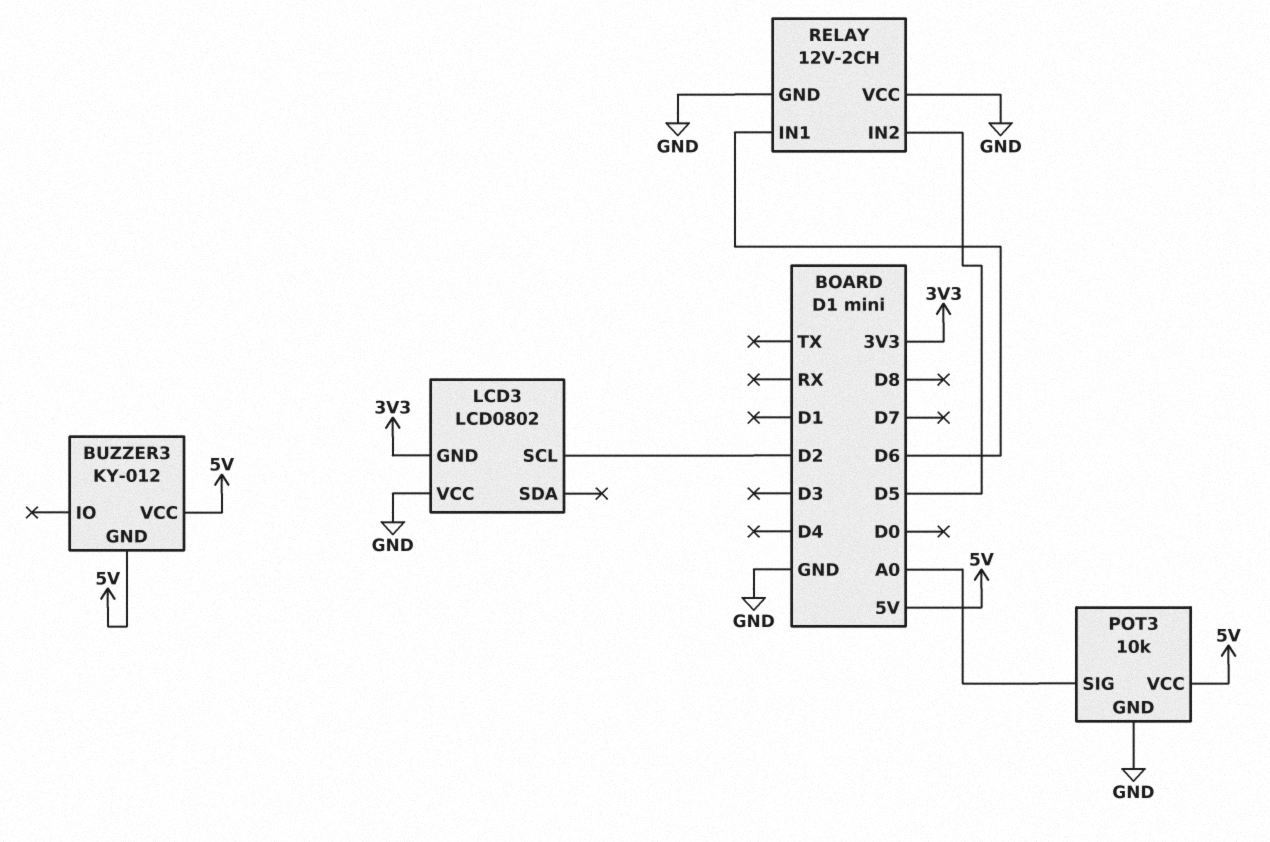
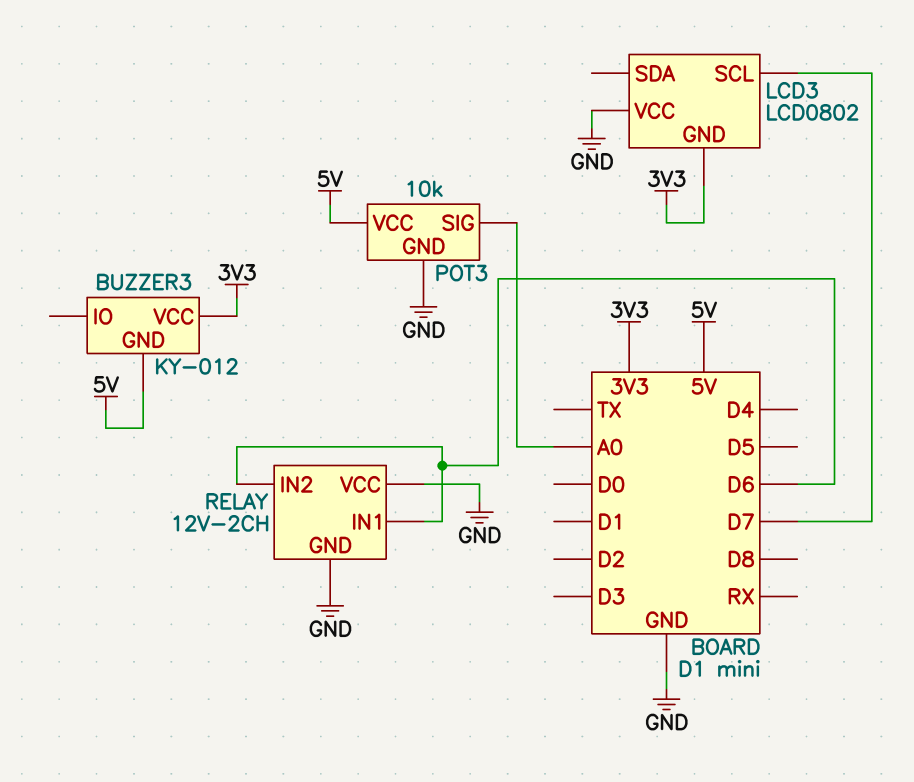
BUZZER3 pin VCC: 5V -> 3V3
LCD3 pin SCL: D2 -> D7
RELAY pin IN2: D5 -> D6

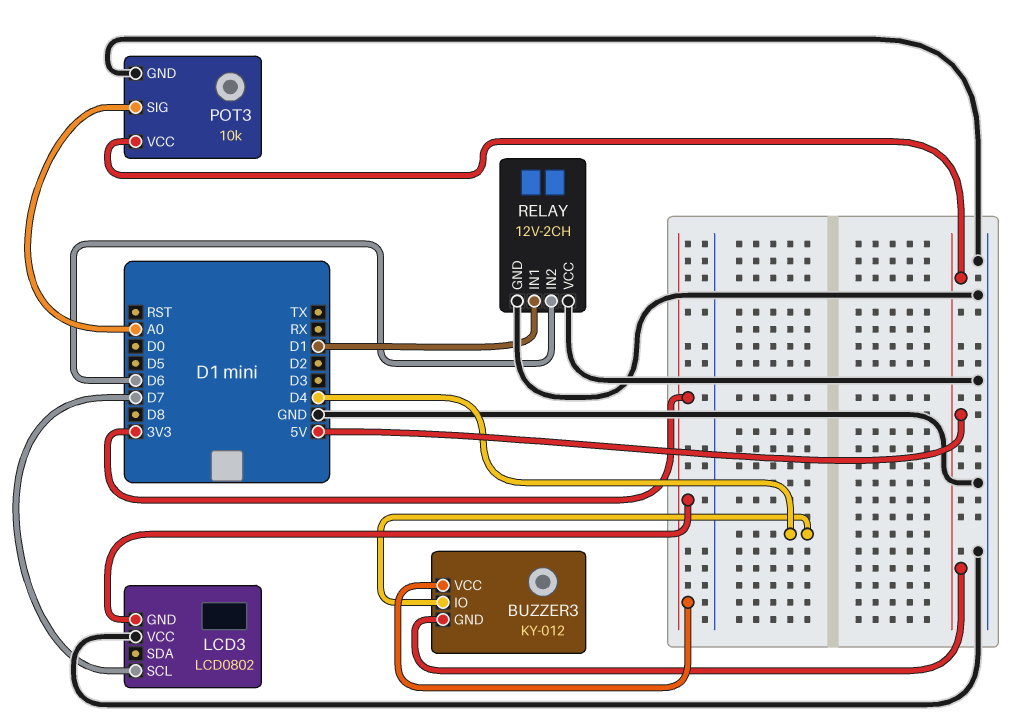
BUZZER3 pin IO: none -> D4
RELAY pin IN1: D6 -> D1

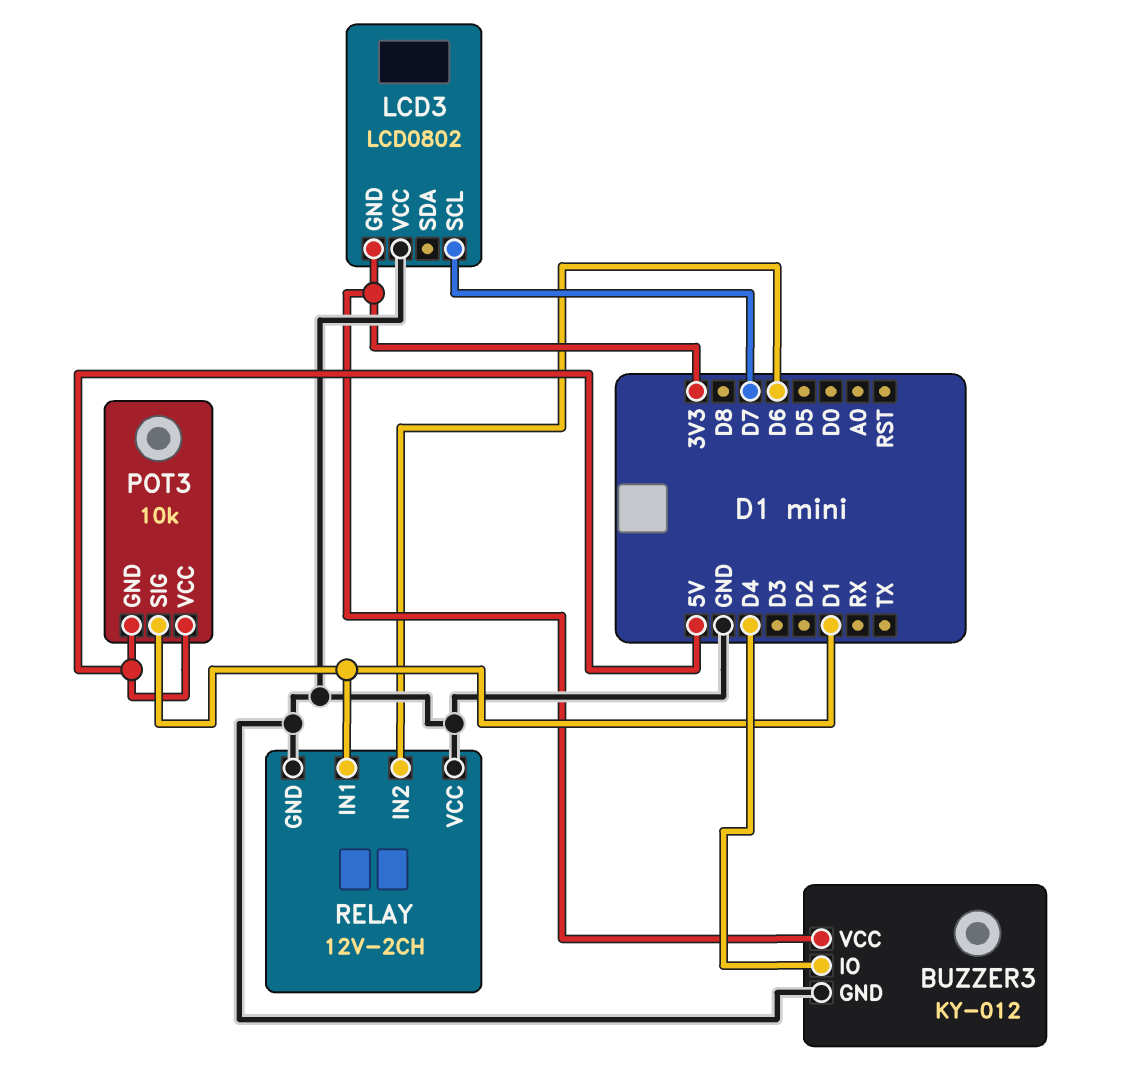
BUZZER3 pin GND: 5V -> GND
POT3 pin GND: GND -> 5V
POT3 pin SIG: A0 -> D1

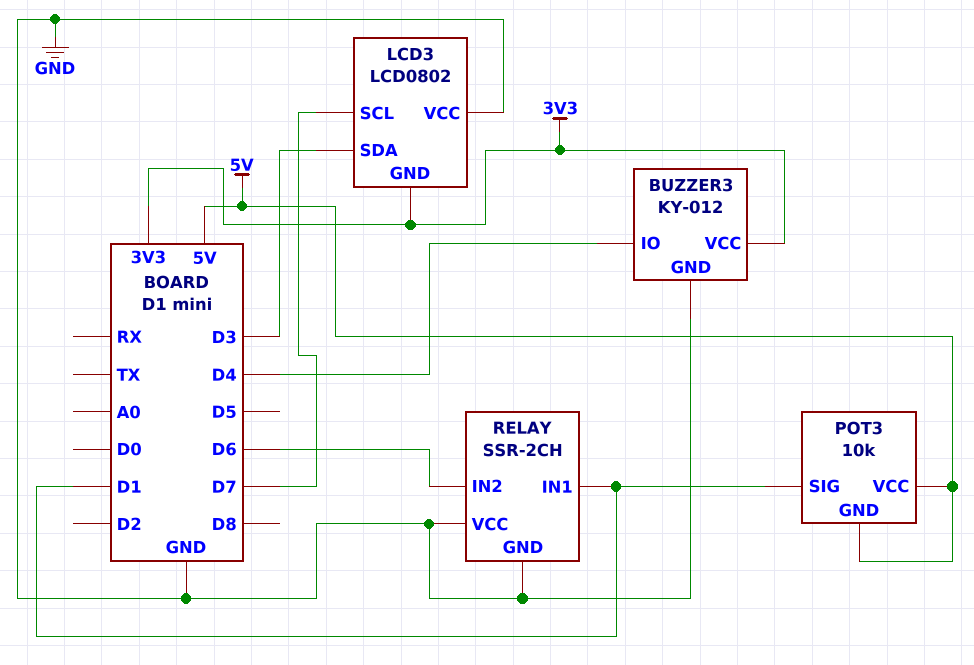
LCD3 pin SDA: none -> D3
RELAY: 12V-2CH -> SSR-2CH

